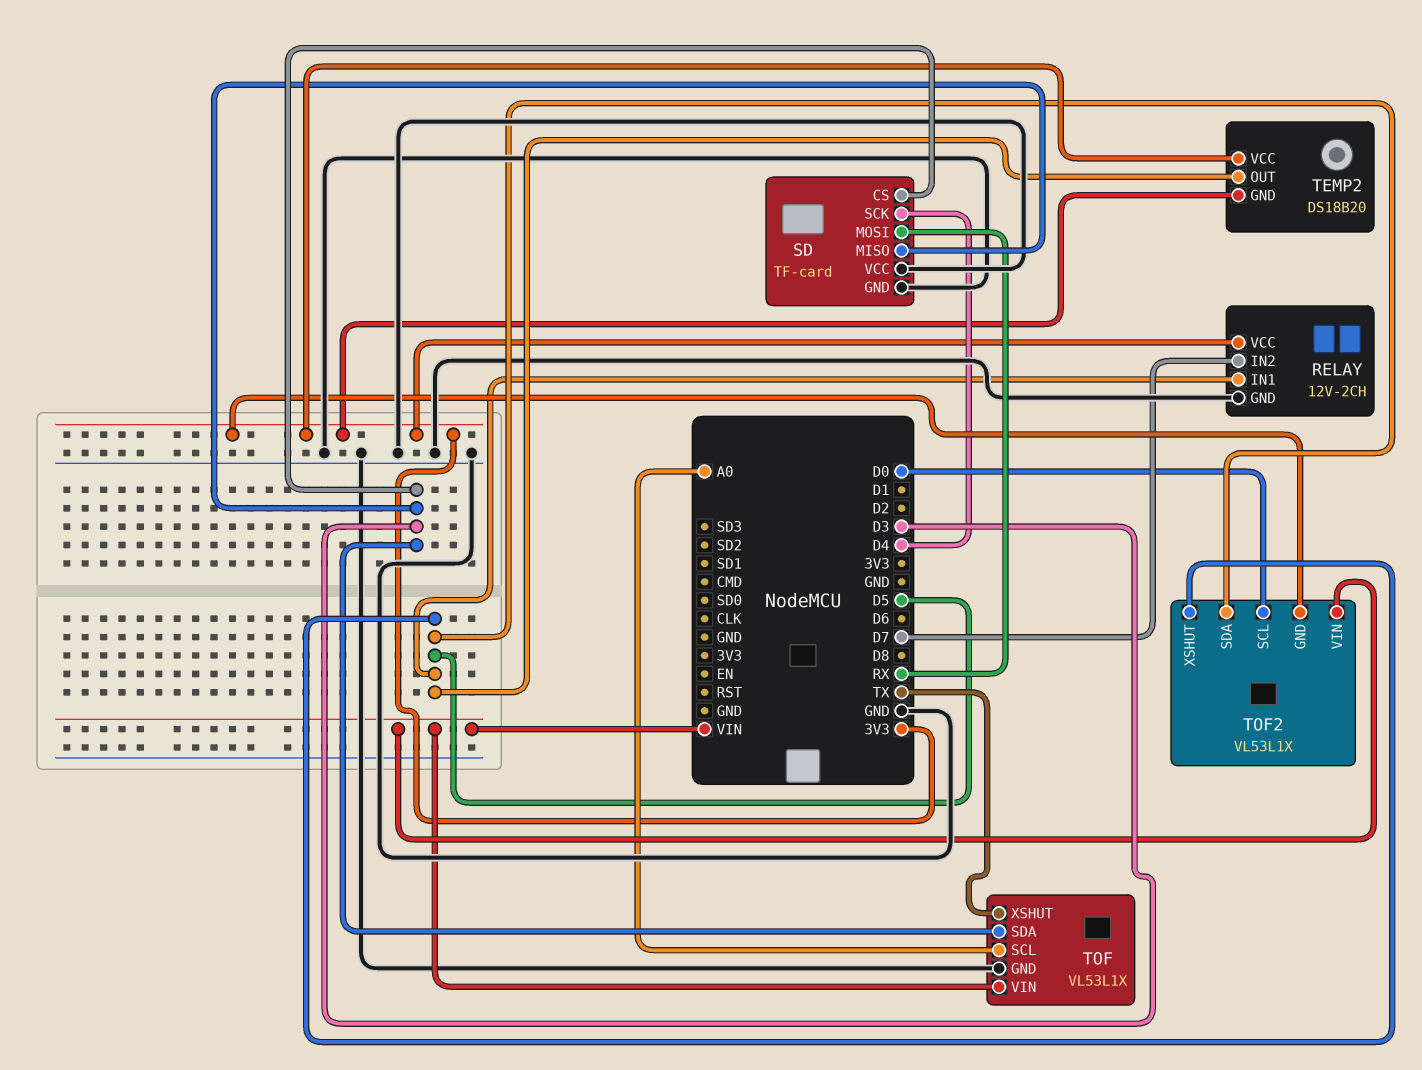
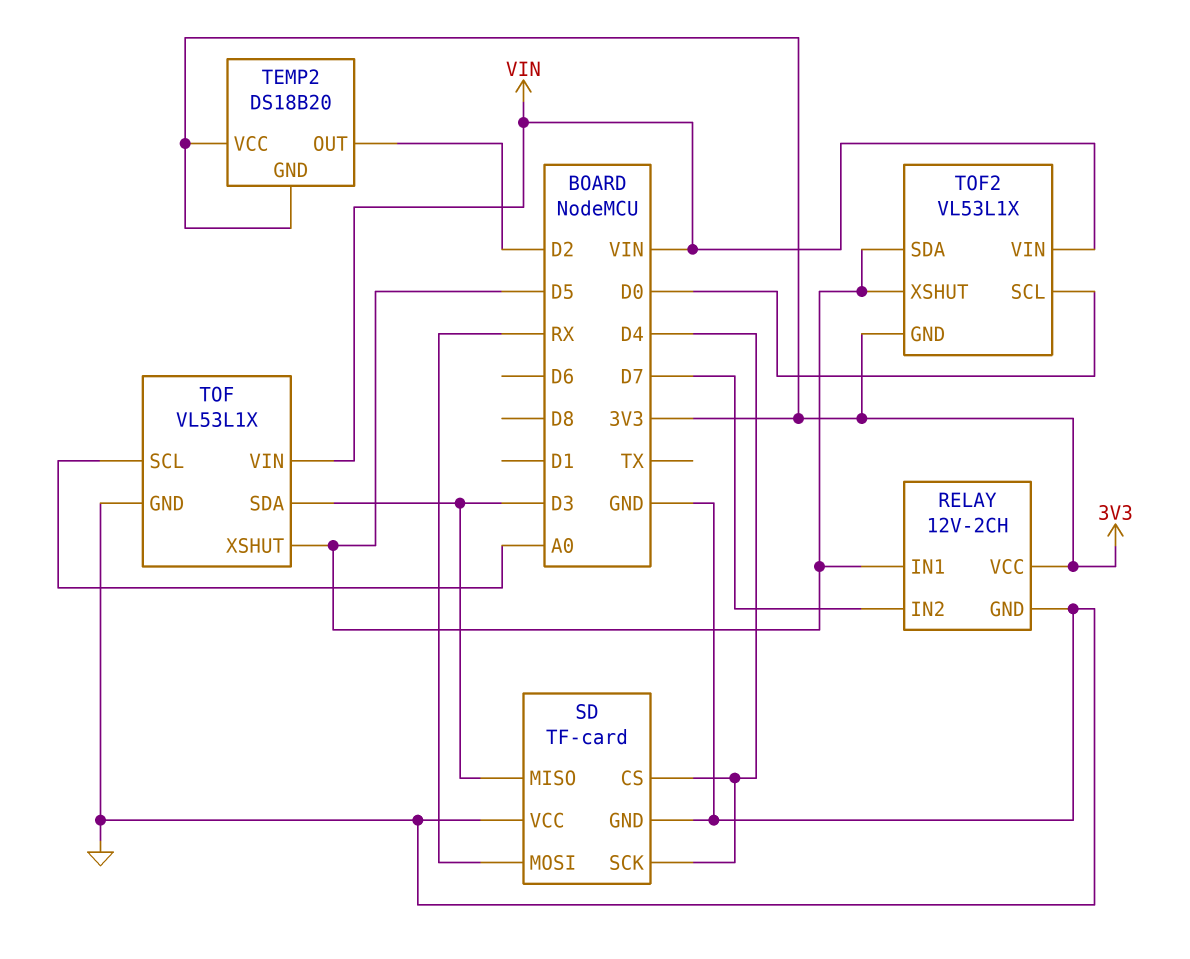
SD pin CS: D3 -> D4
TEMP2 pin OUT: D5 -> D2
TOF pin XSHUT: TX -> D5

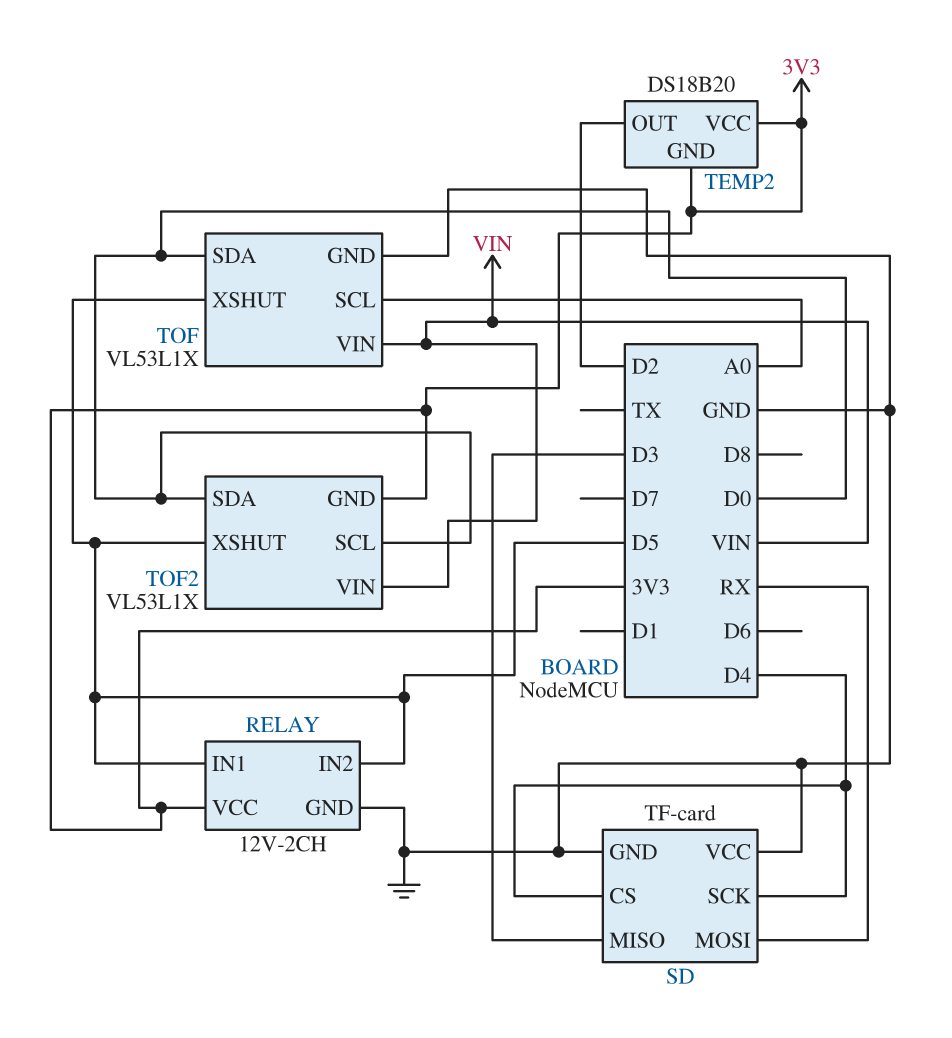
RELAY pin IN2: D7 -> D5
TOF pin SDA: D3 -> D0
TOF2 pin SDA: D5 -> D0

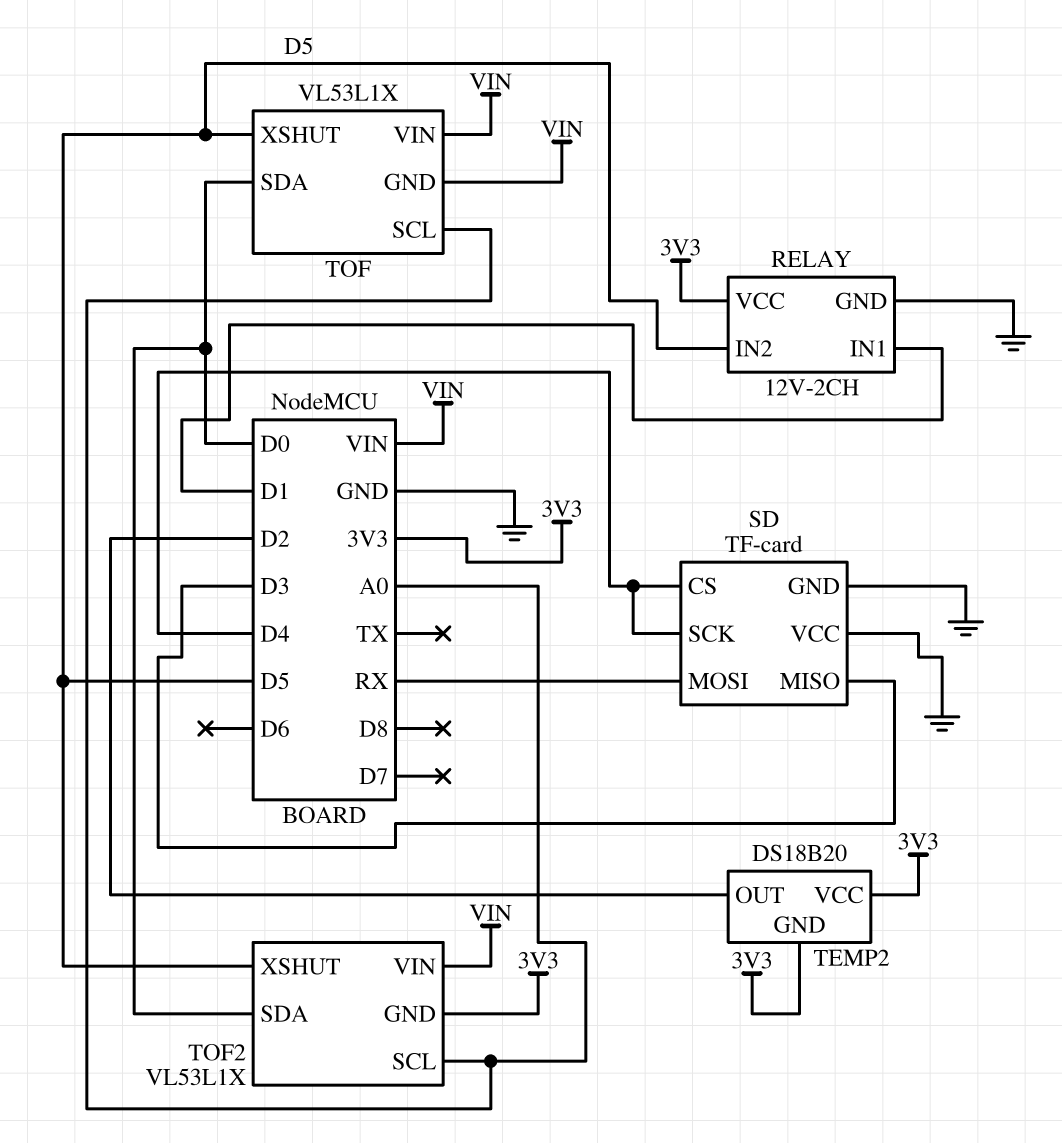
RELAY pin IN1: D5 -> D1
TOF pin GND: GND -> VIN
TOF2 pin SCL: D0 -> A0

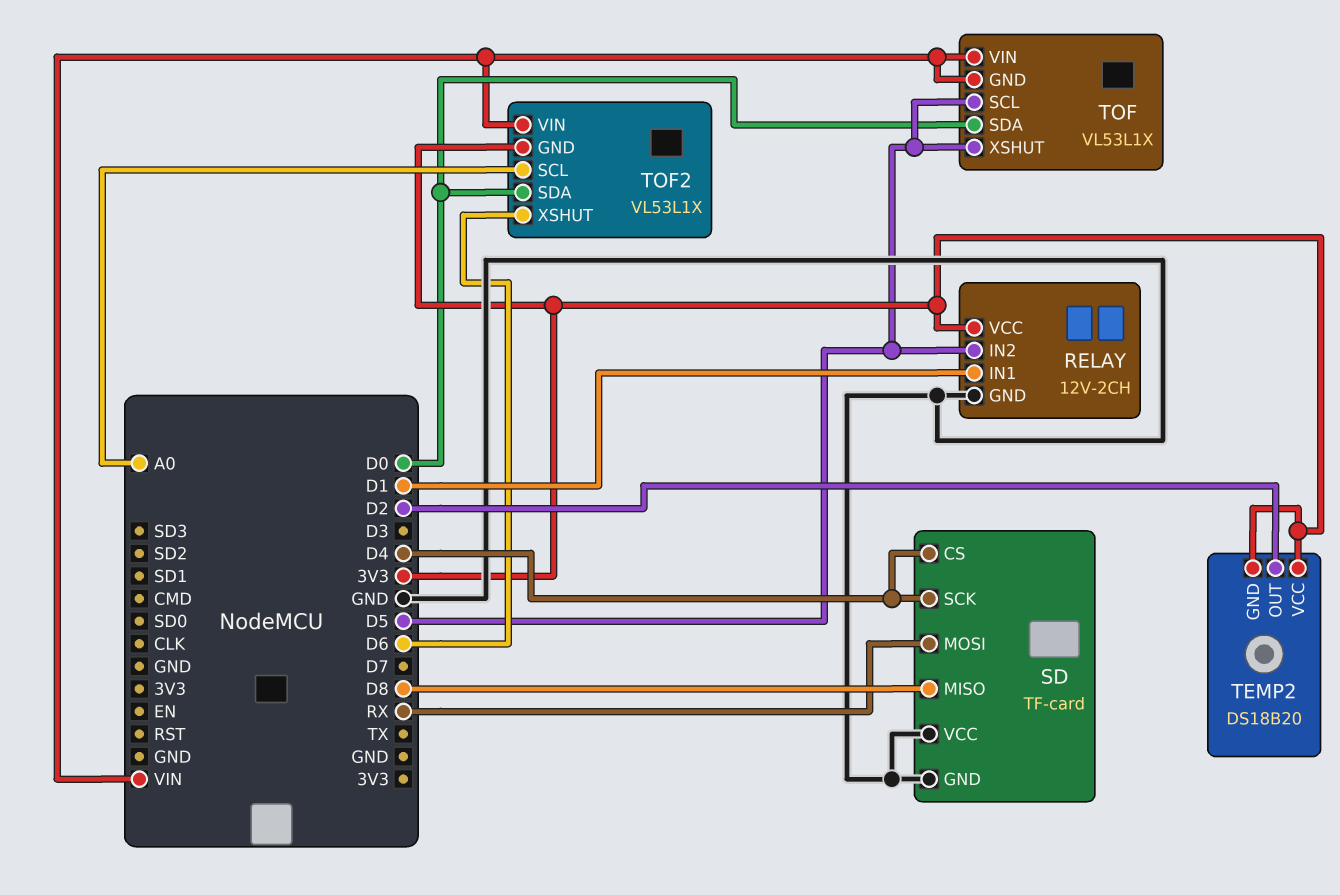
SD pin MISO: D3 -> D8
TOF pin SCL: A0 -> D5
TOF2 pin XSHUT: D5 -> D6

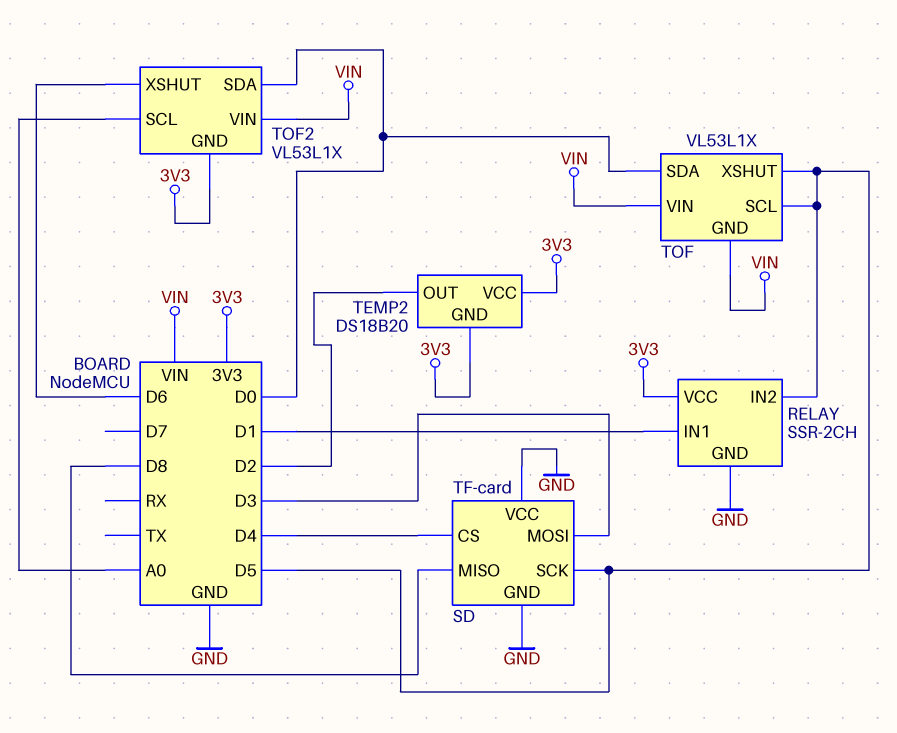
RELAY: 12V-2CH -> SSR-2CH
SD pin MOSI: RX -> D3
SD pin SCK: D4 -> D5

